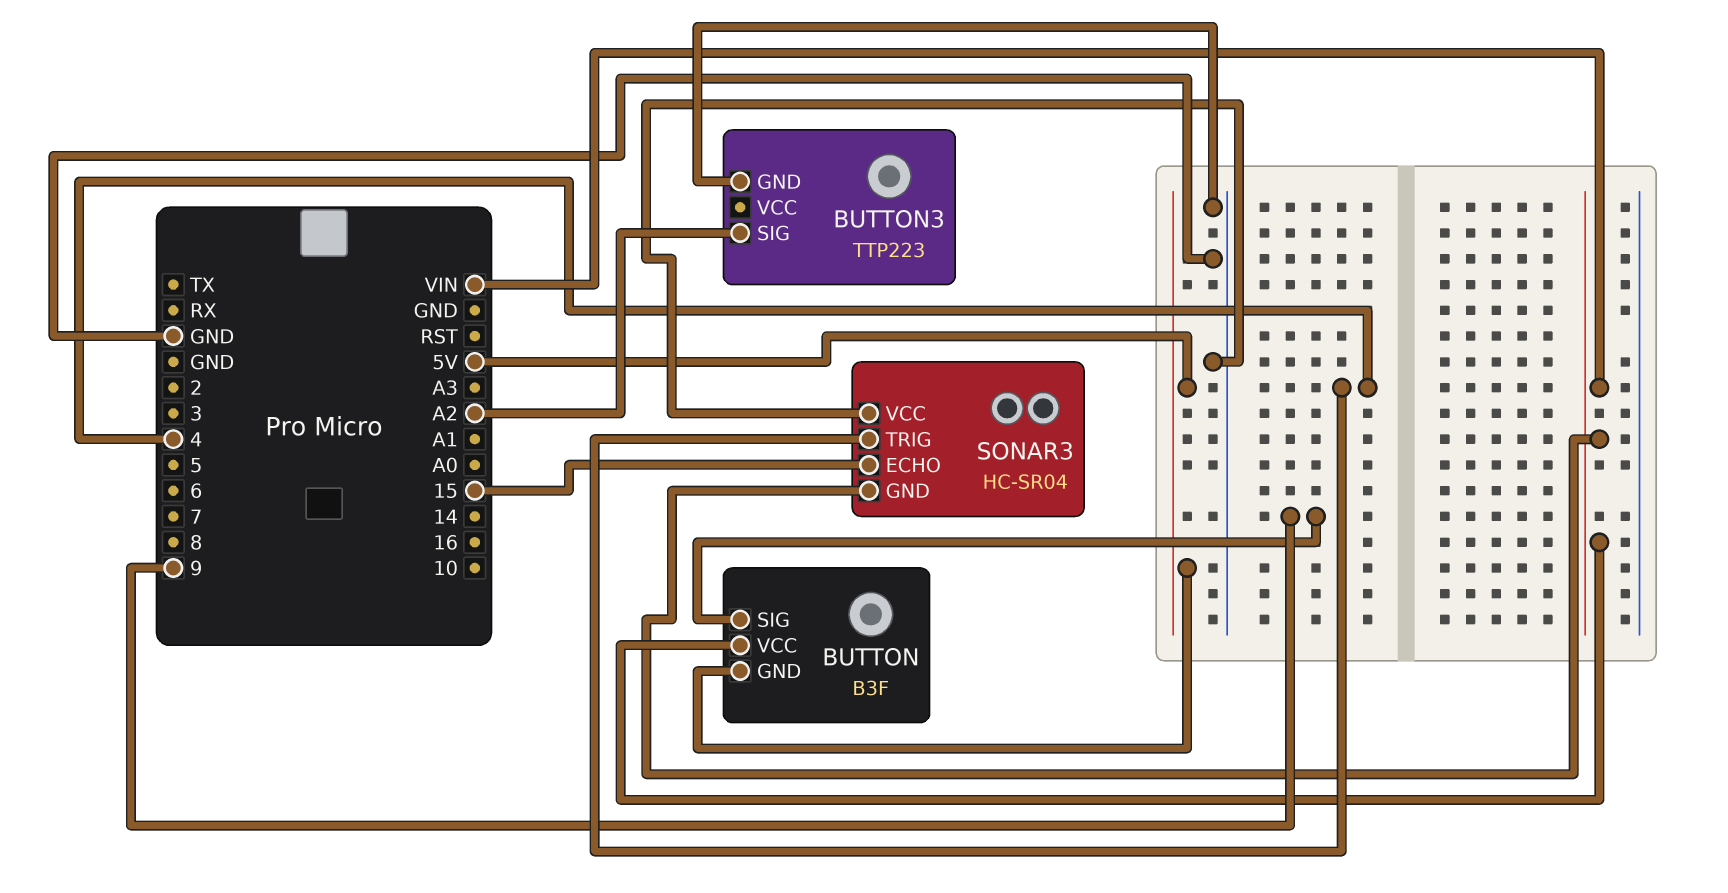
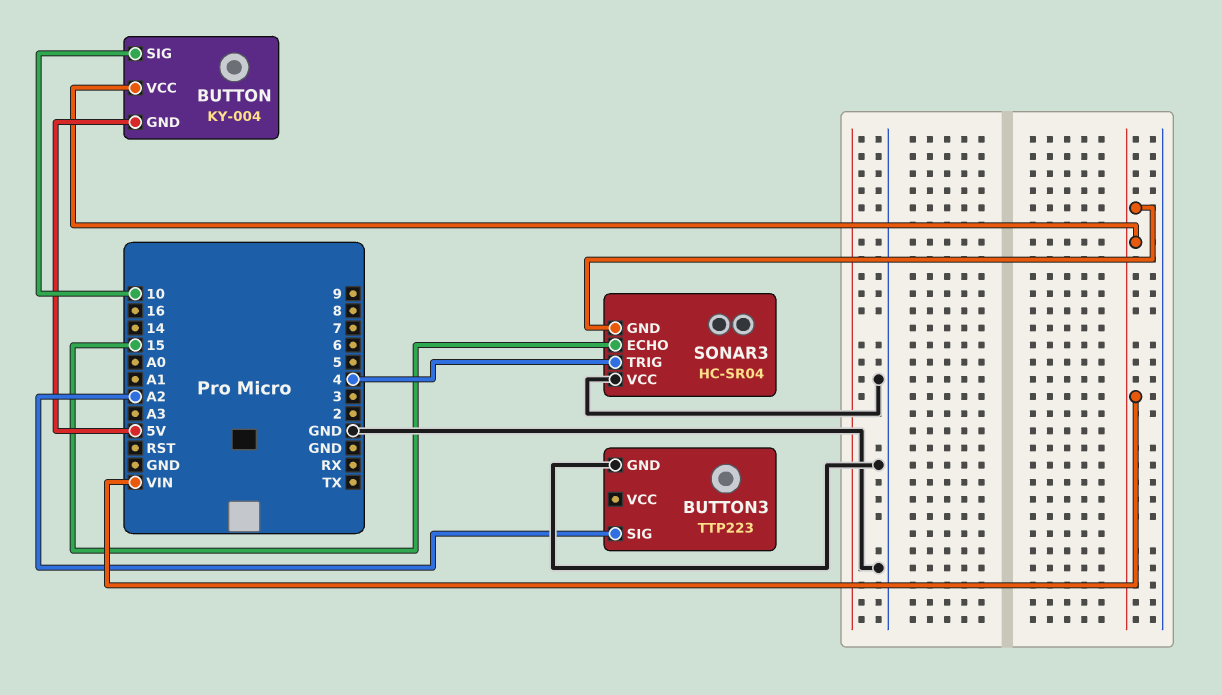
BUTTON: B3F -> KY-004
BUTTON pin SIG: 9 -> 10

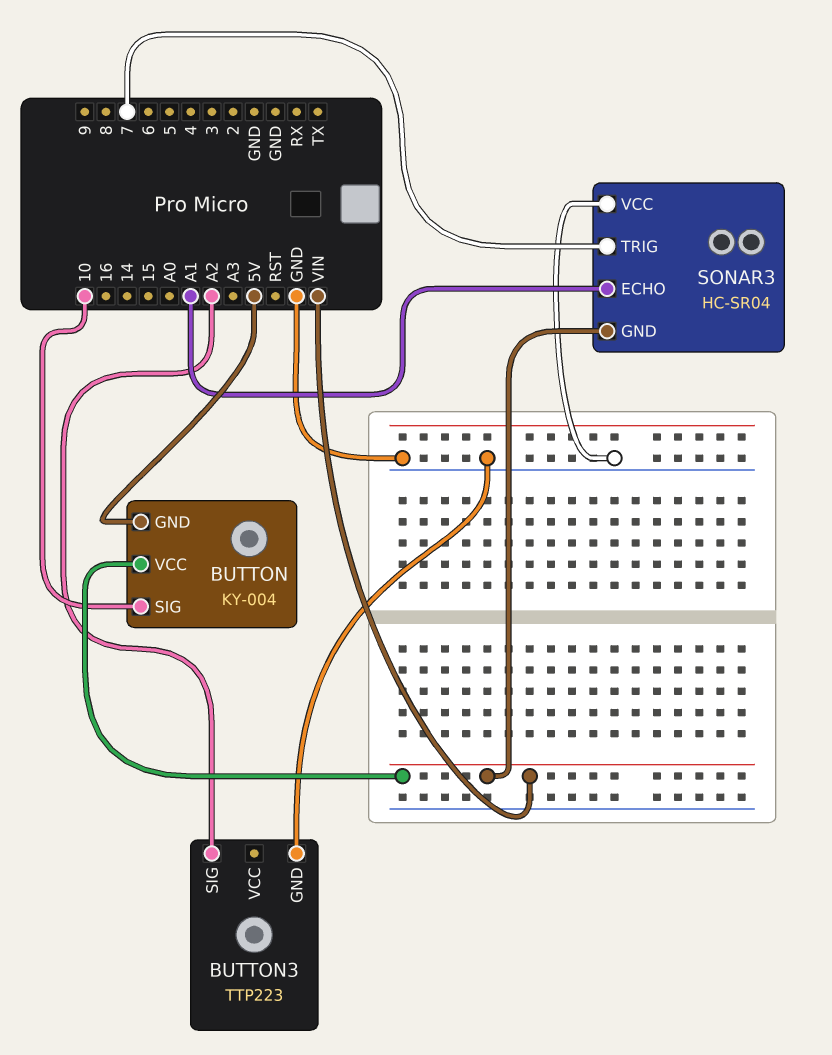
SONAR3 pin ECHO: 15 -> A1
SONAR3 pin TRIG: 4 -> 7

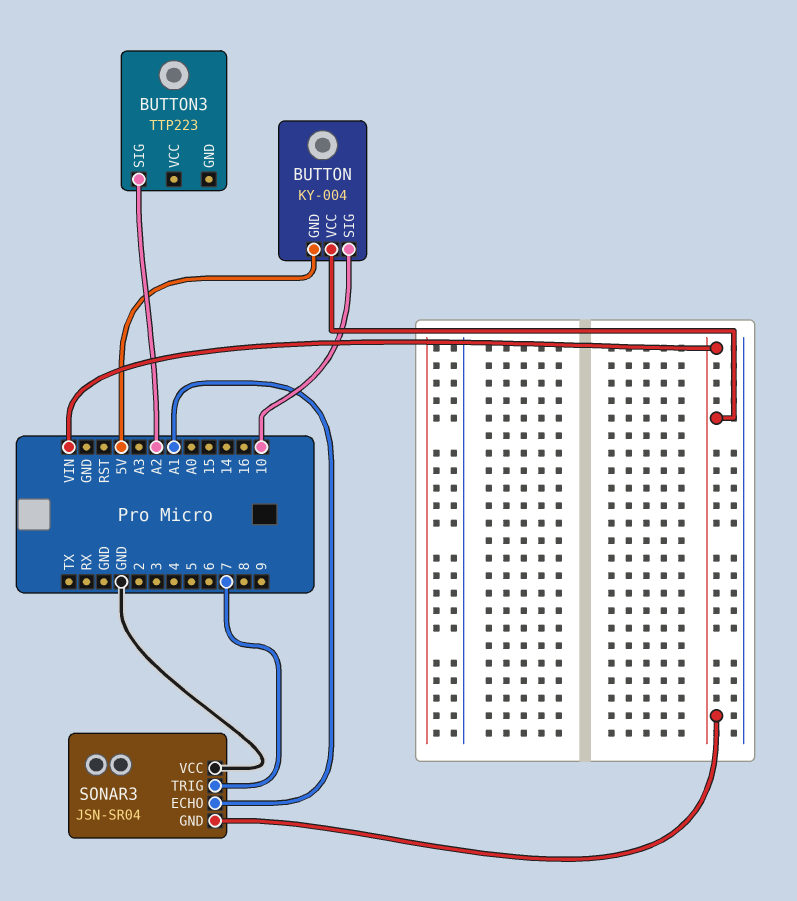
BUTTON3 pin GND: GND -> none
SONAR3: HC-SR04 -> JSN-SR04

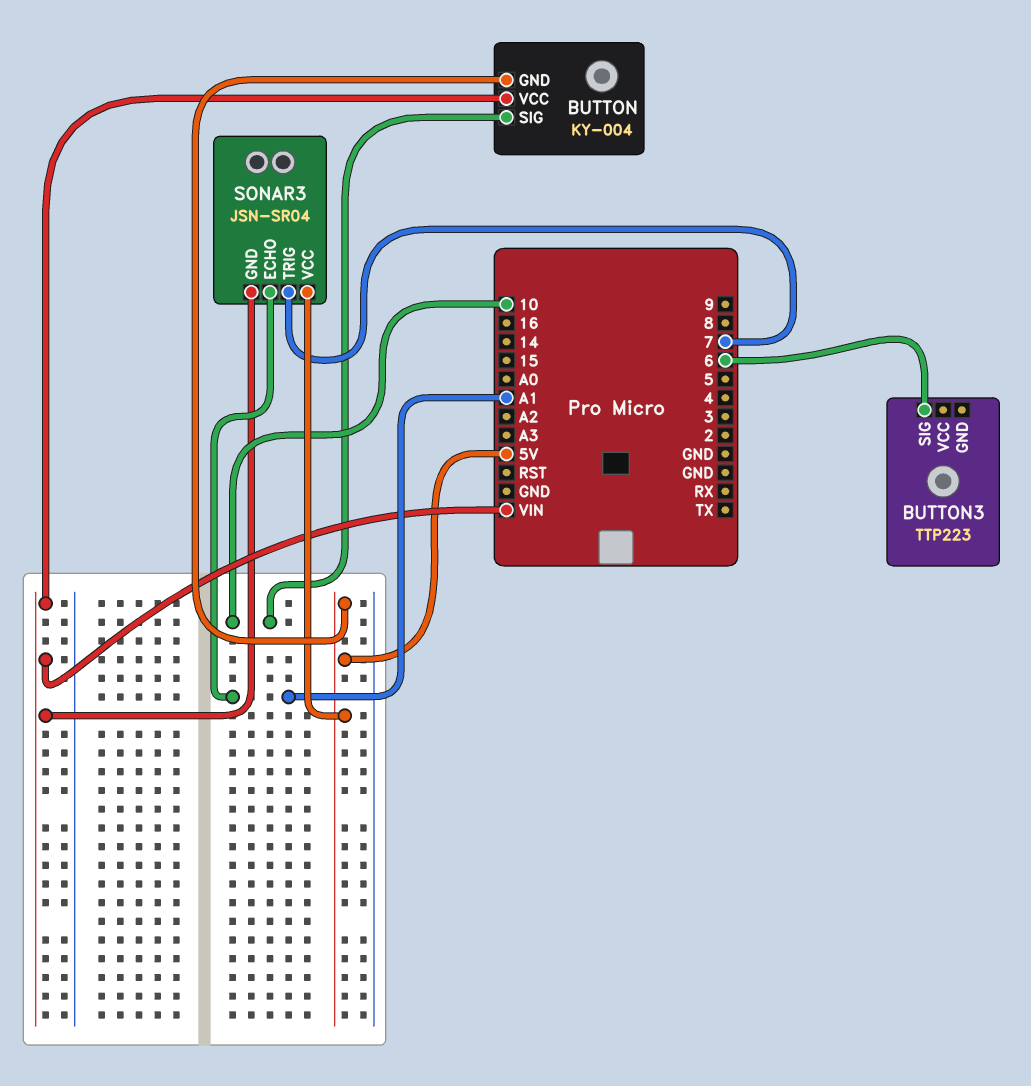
BUTTON3 pin SIG: A2 -> 6
SONAR3 pin VCC: GND -> 5V

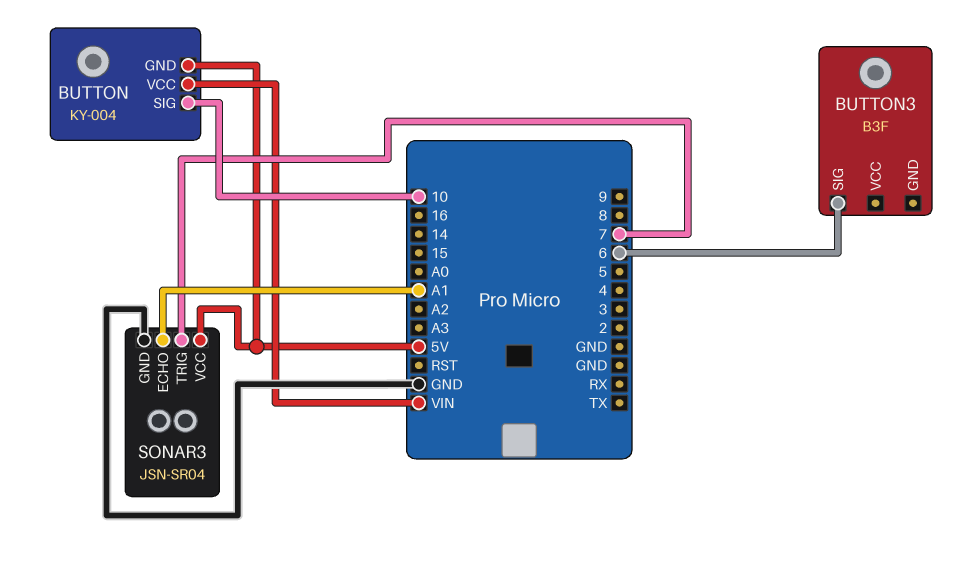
BUTTON3: TTP223 -> B3F
SONAR3 pin GND: VIN -> GND

